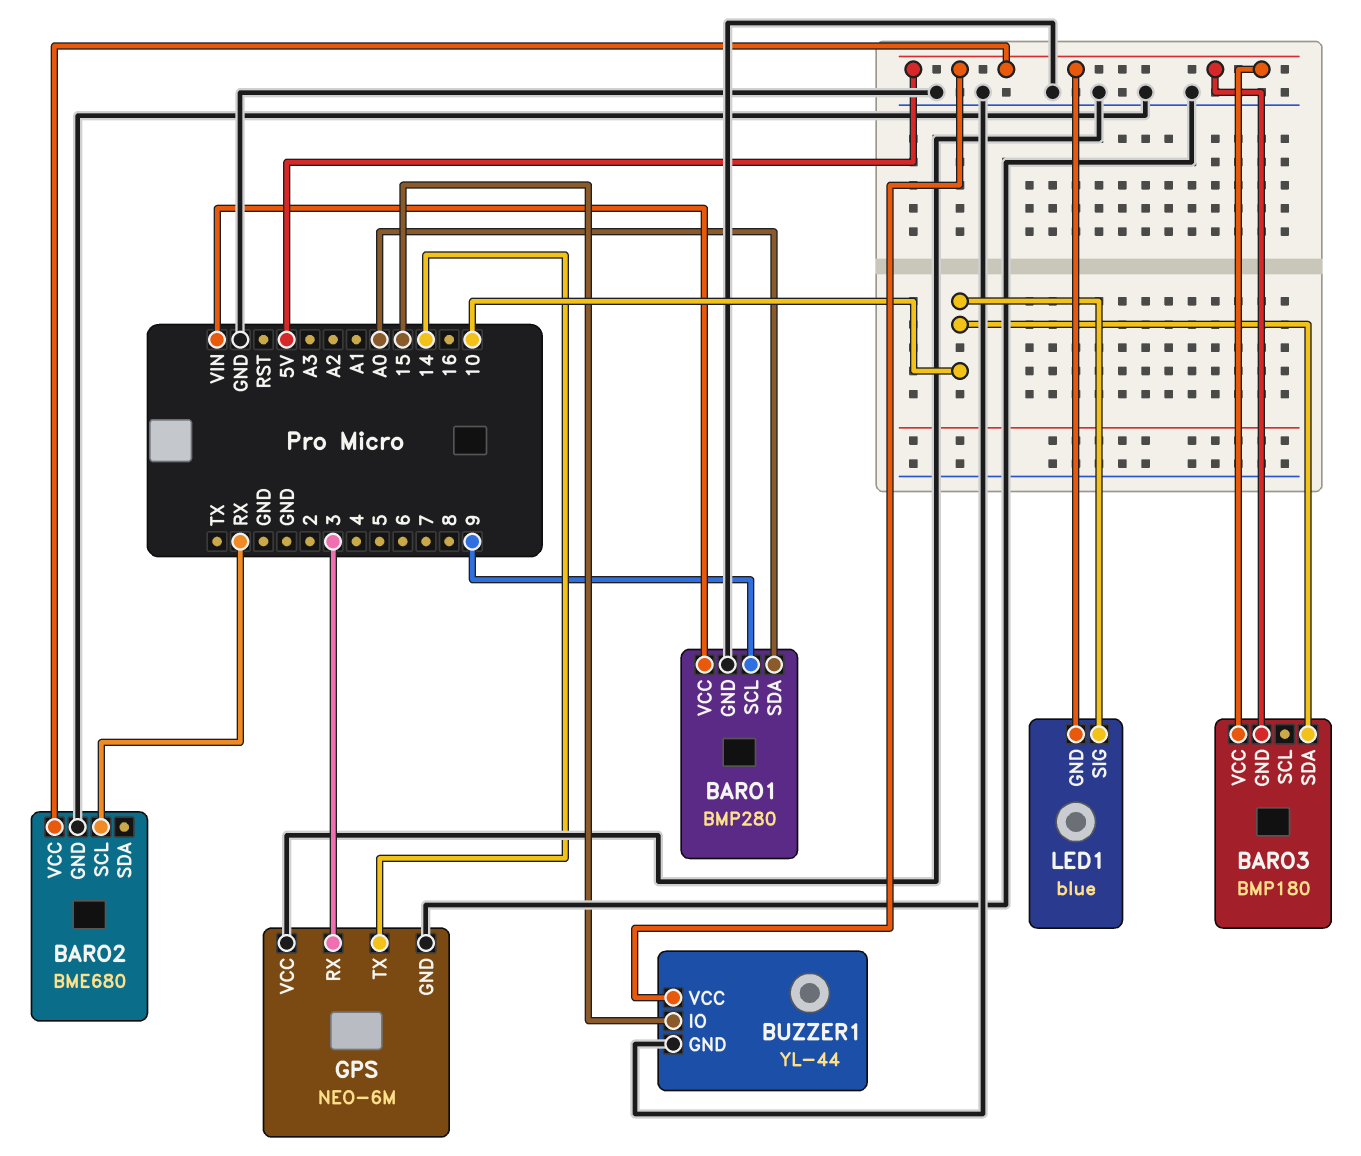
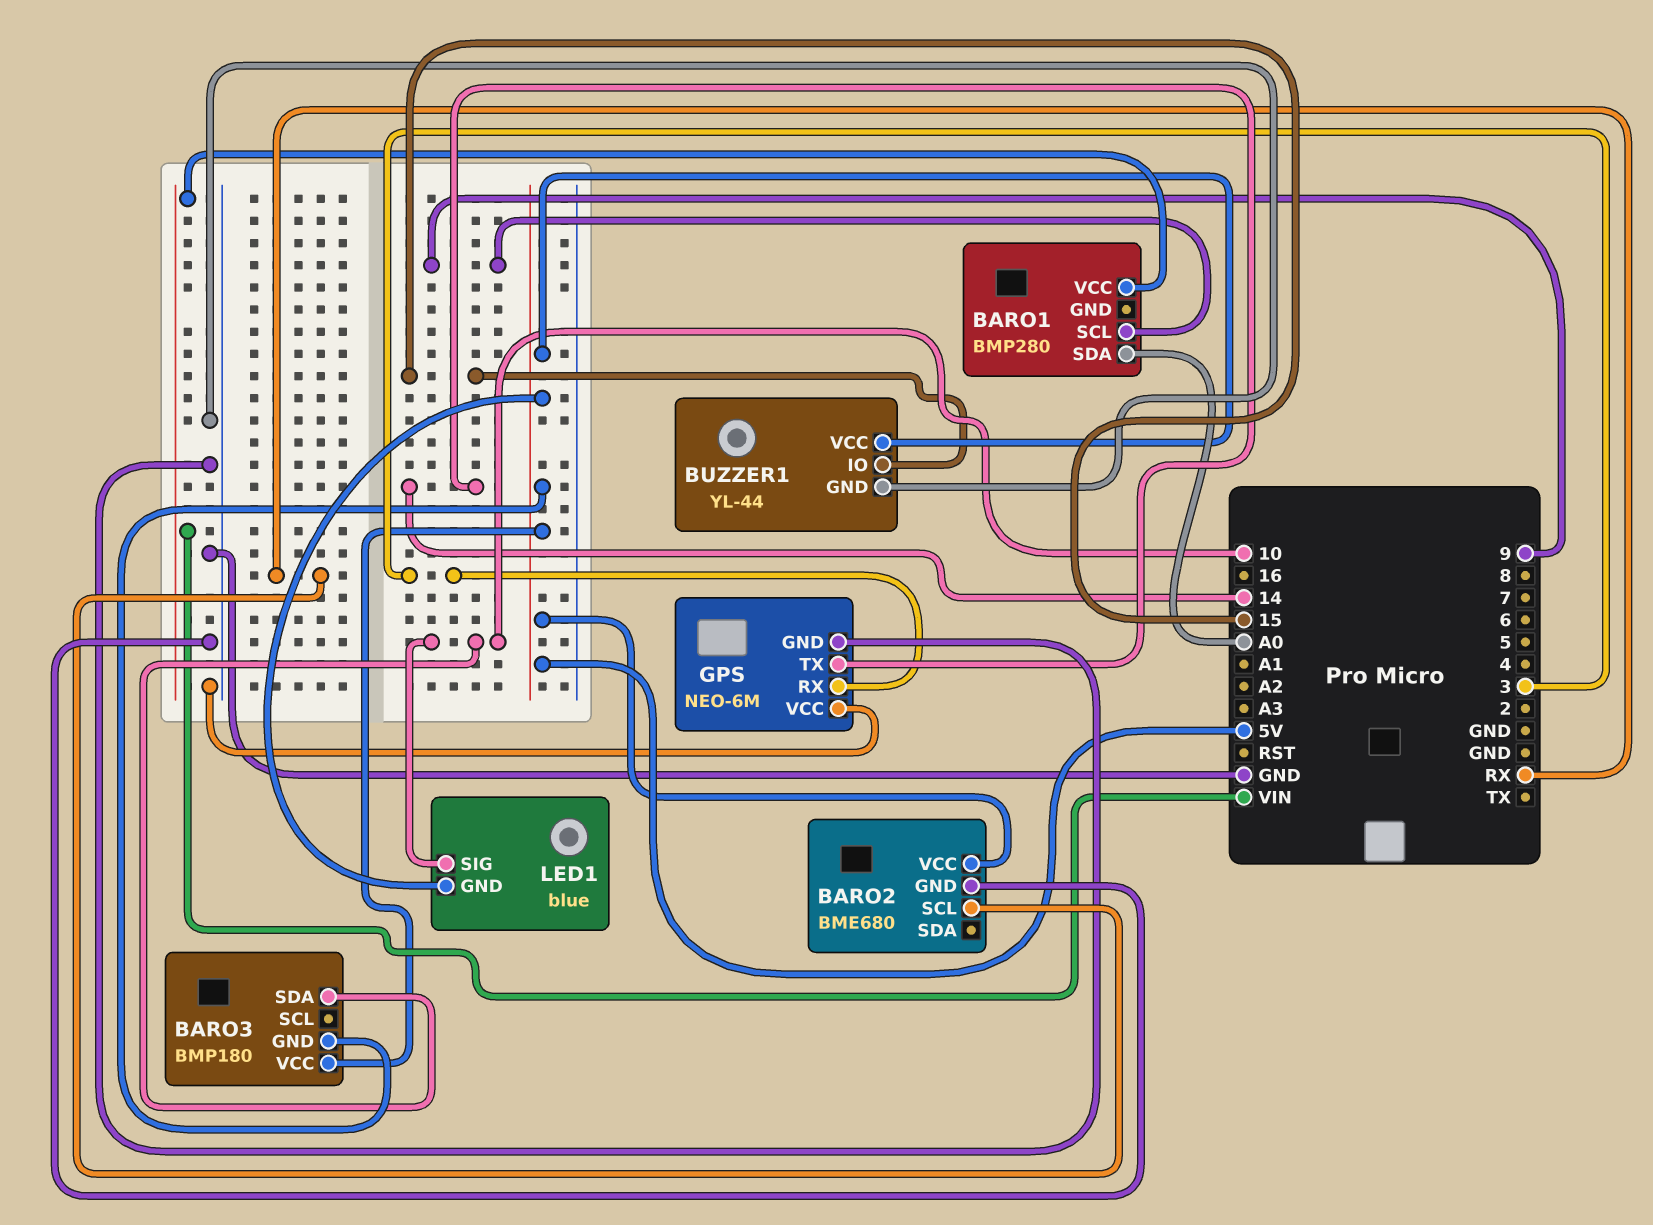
BARO1 pin GND: GND -> none

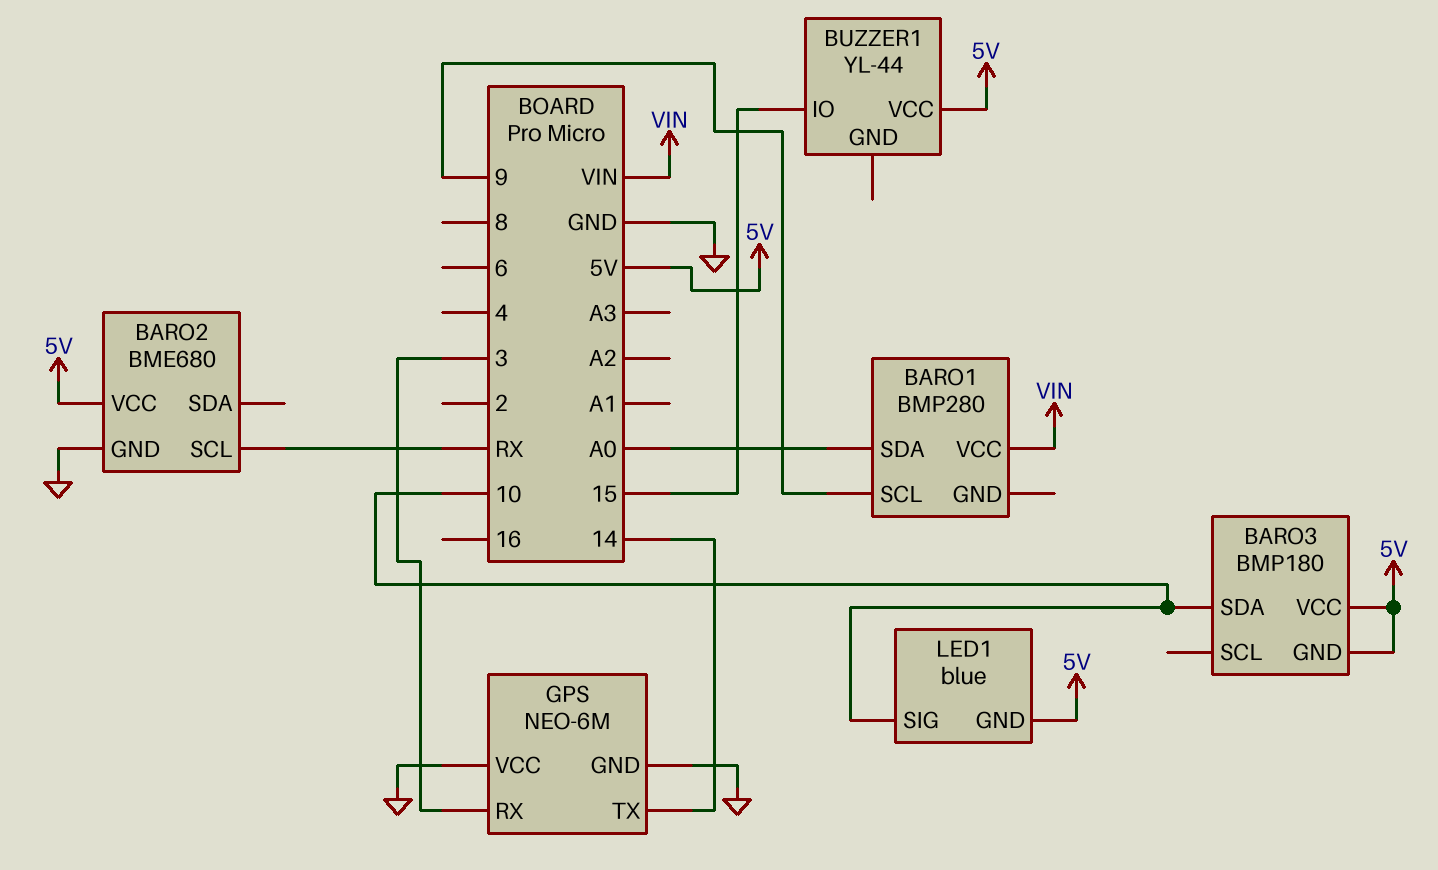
BUZZER1 pin GND: GND -> none

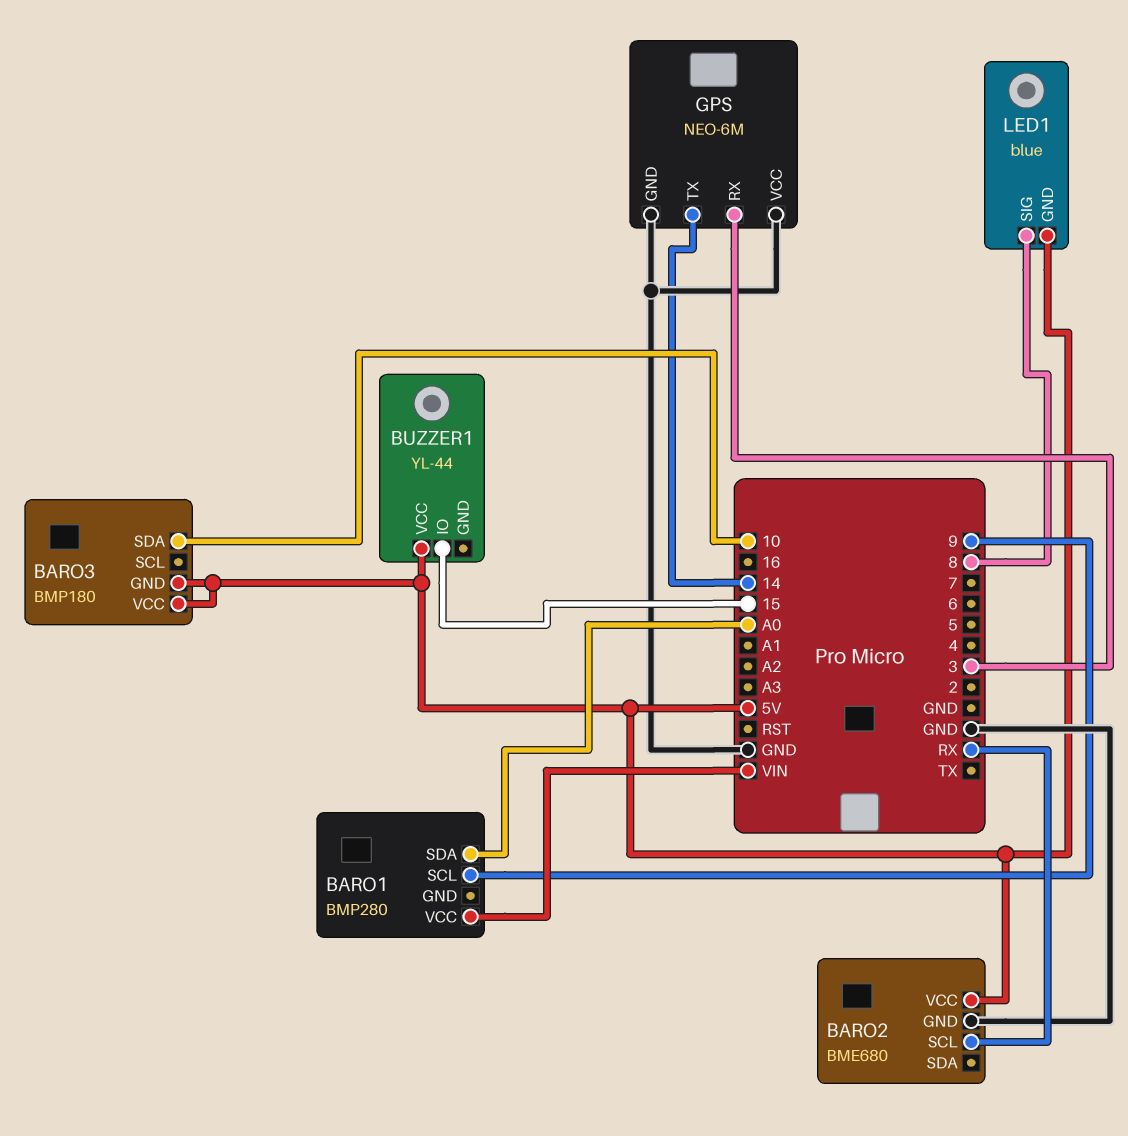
LED1 pin SIG: 10 -> 8

